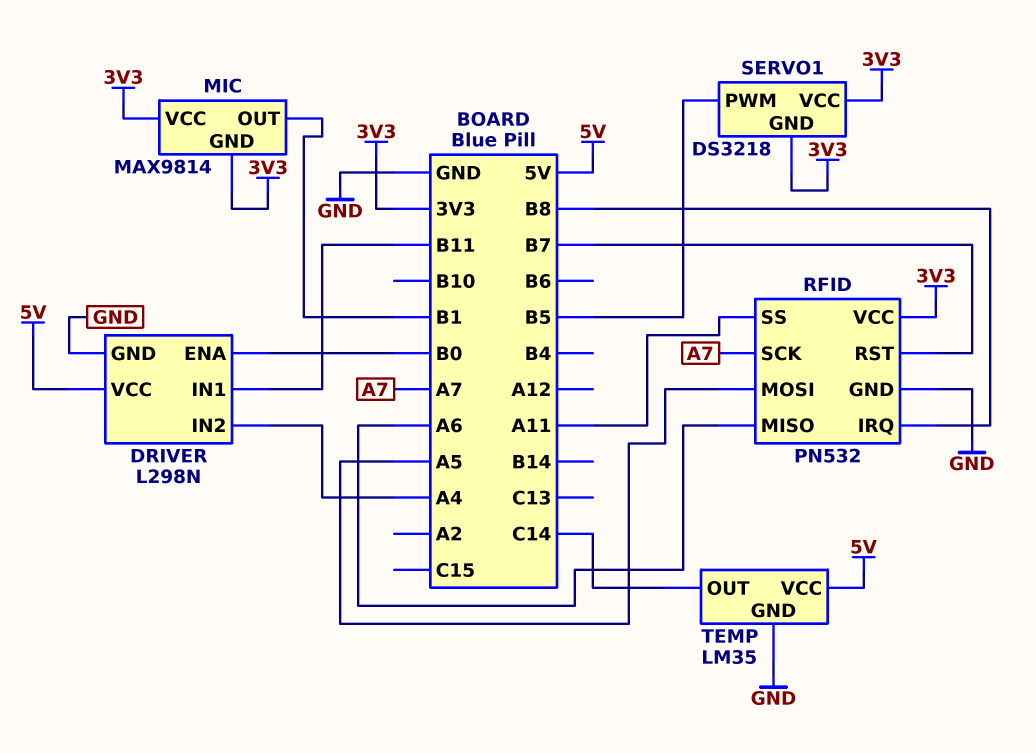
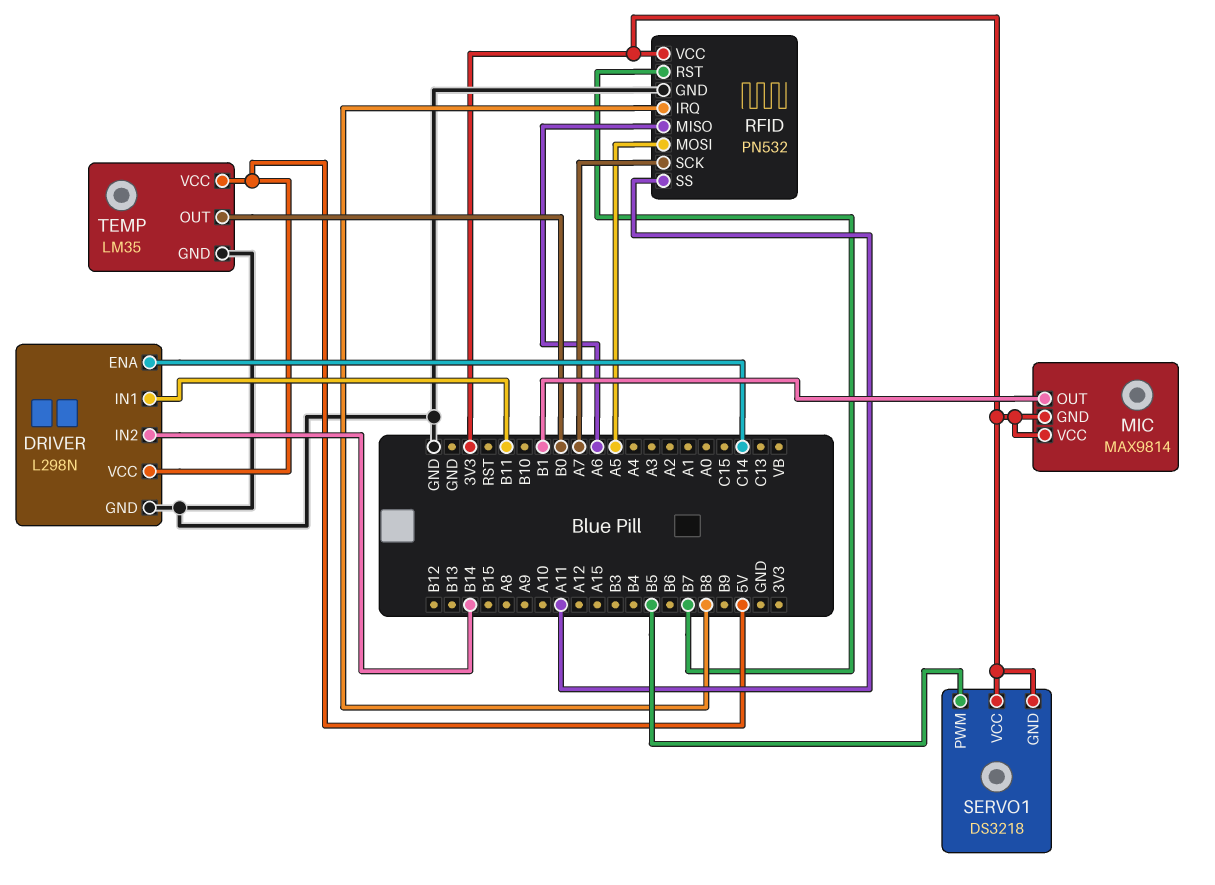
DRIVER pin ENA: B0 -> C14
DRIVER pin IN2: A4 -> B14
TEMP pin OUT: C14 -> B0

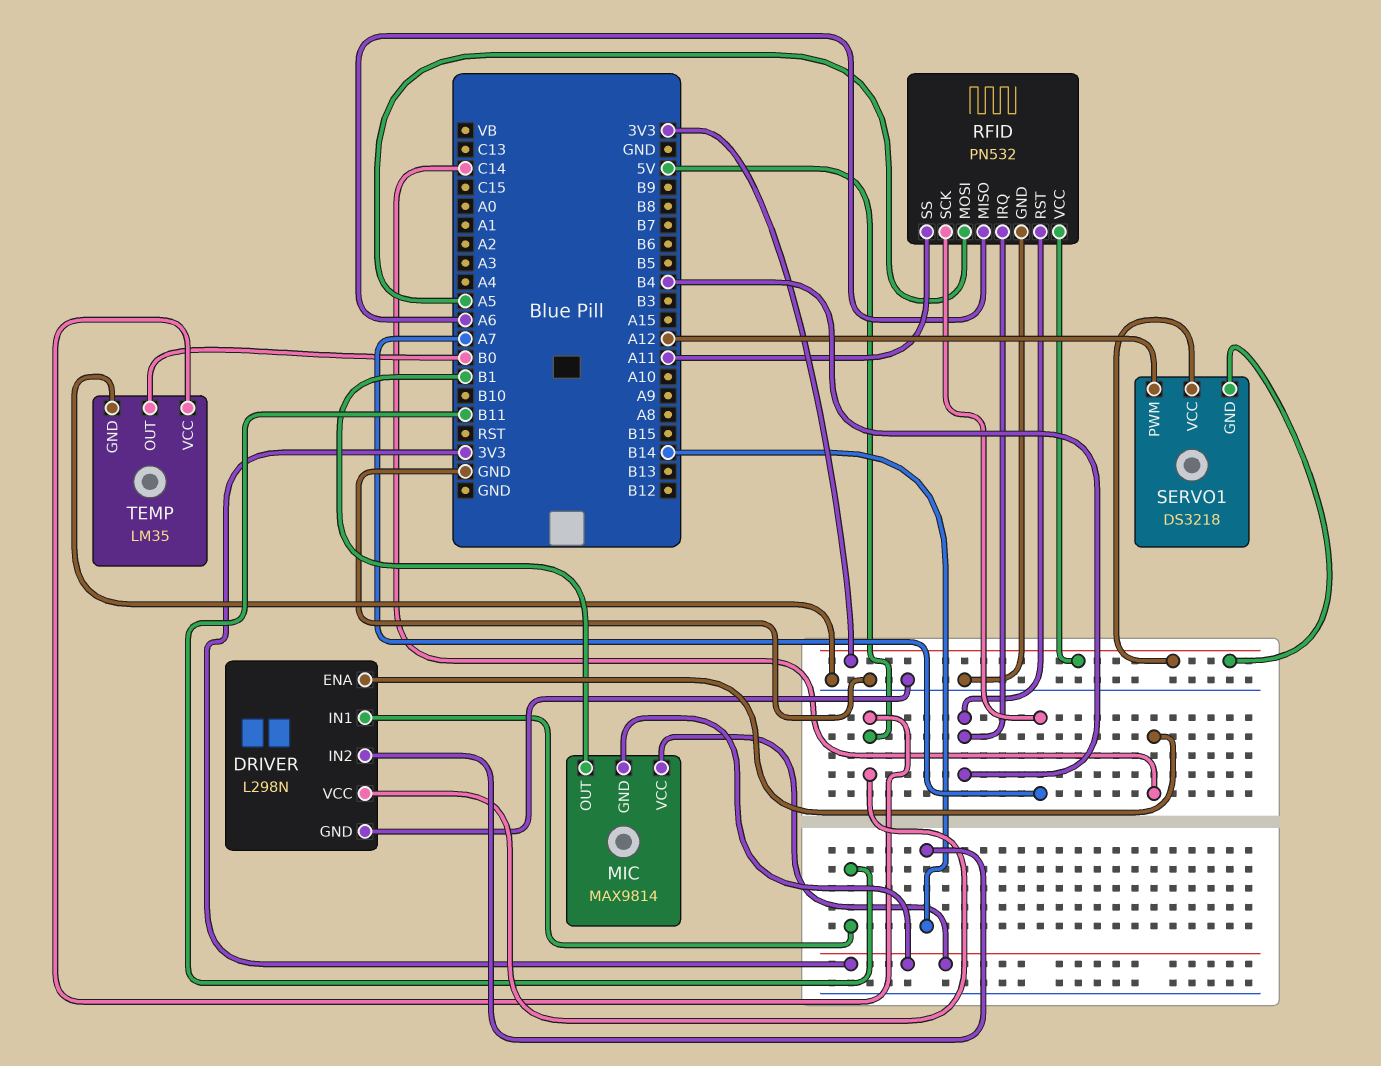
RFID pin IRQ: B8 -> B4
RFID pin RST: B7 -> B4
SERVO1 pin PWM: B5 -> A12

